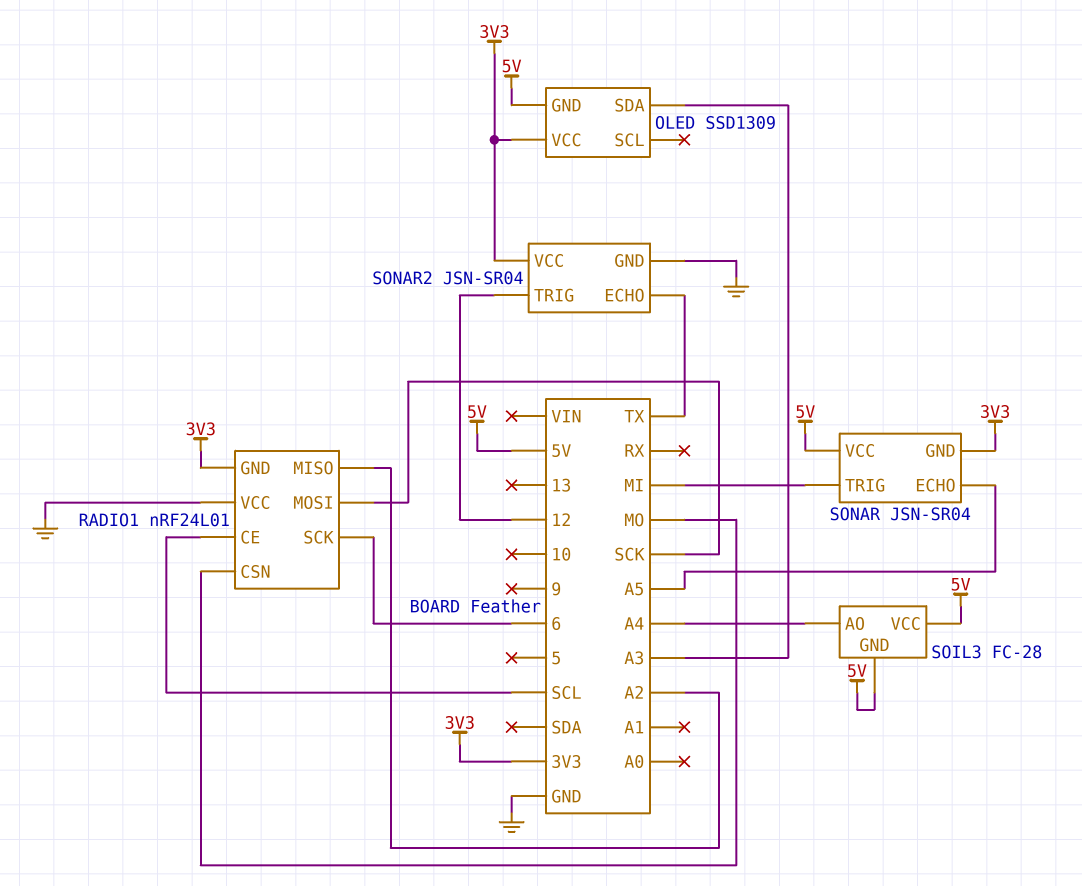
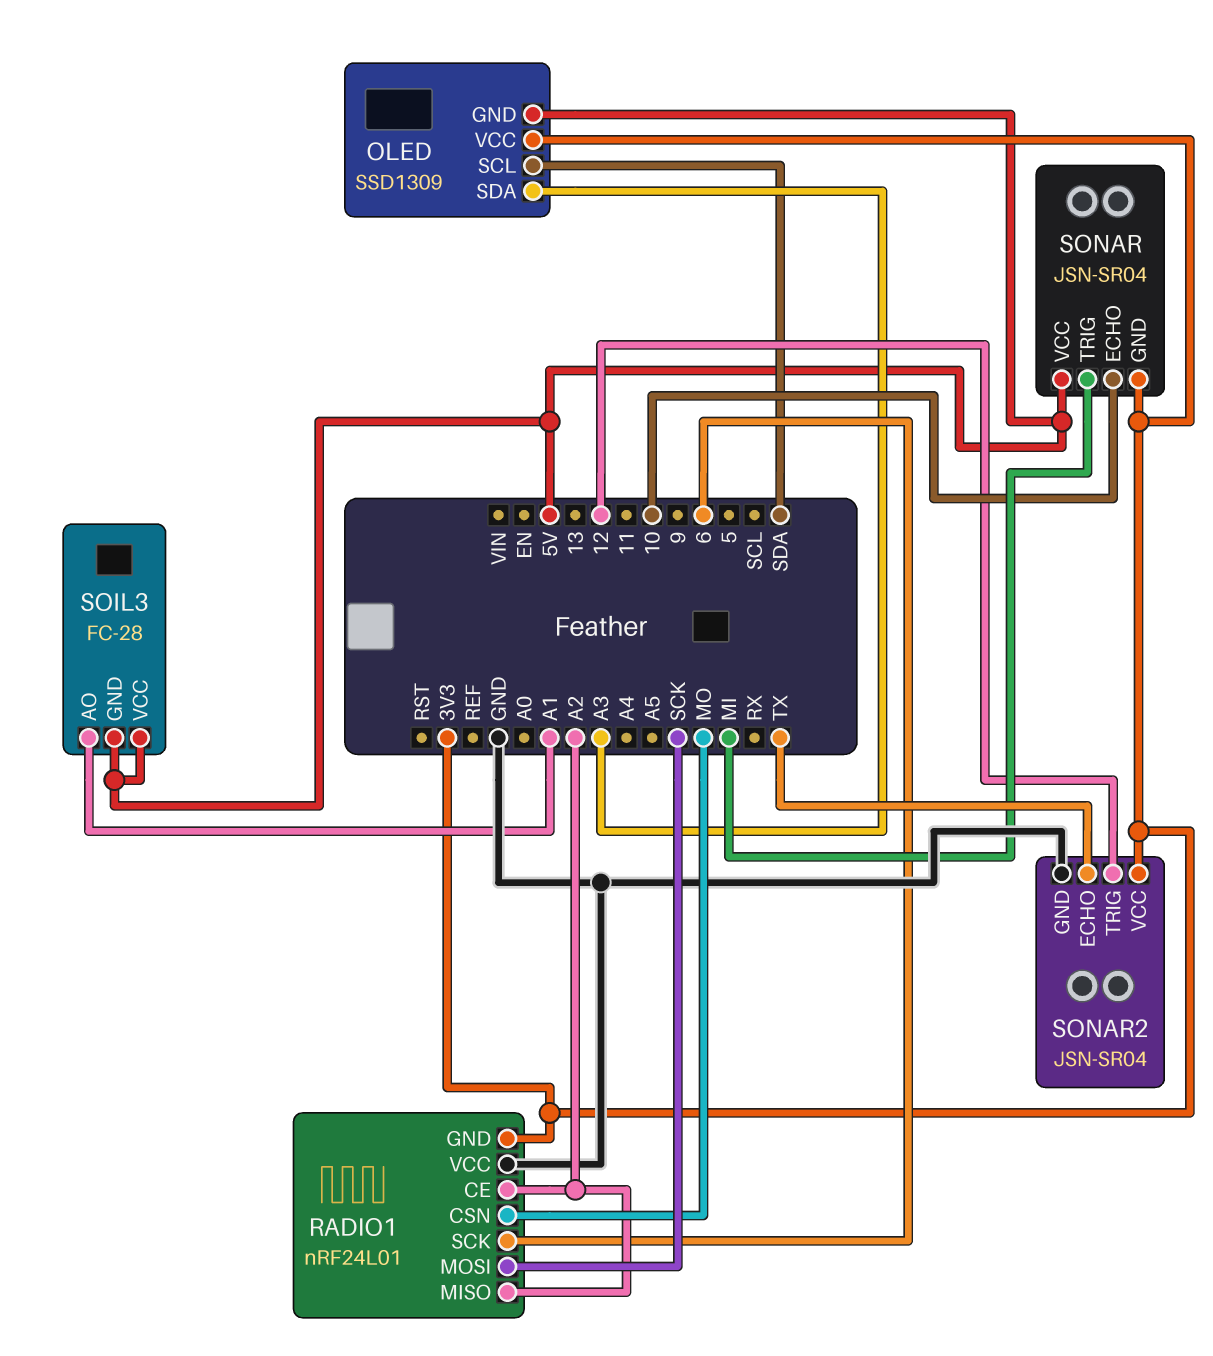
OLED pin SCL: none -> SDA
RADIO1 pin CE: SCL -> A2
SOIL3 pin AO: A4 -> A1
SONAR pin ECHO: A5 -> 10

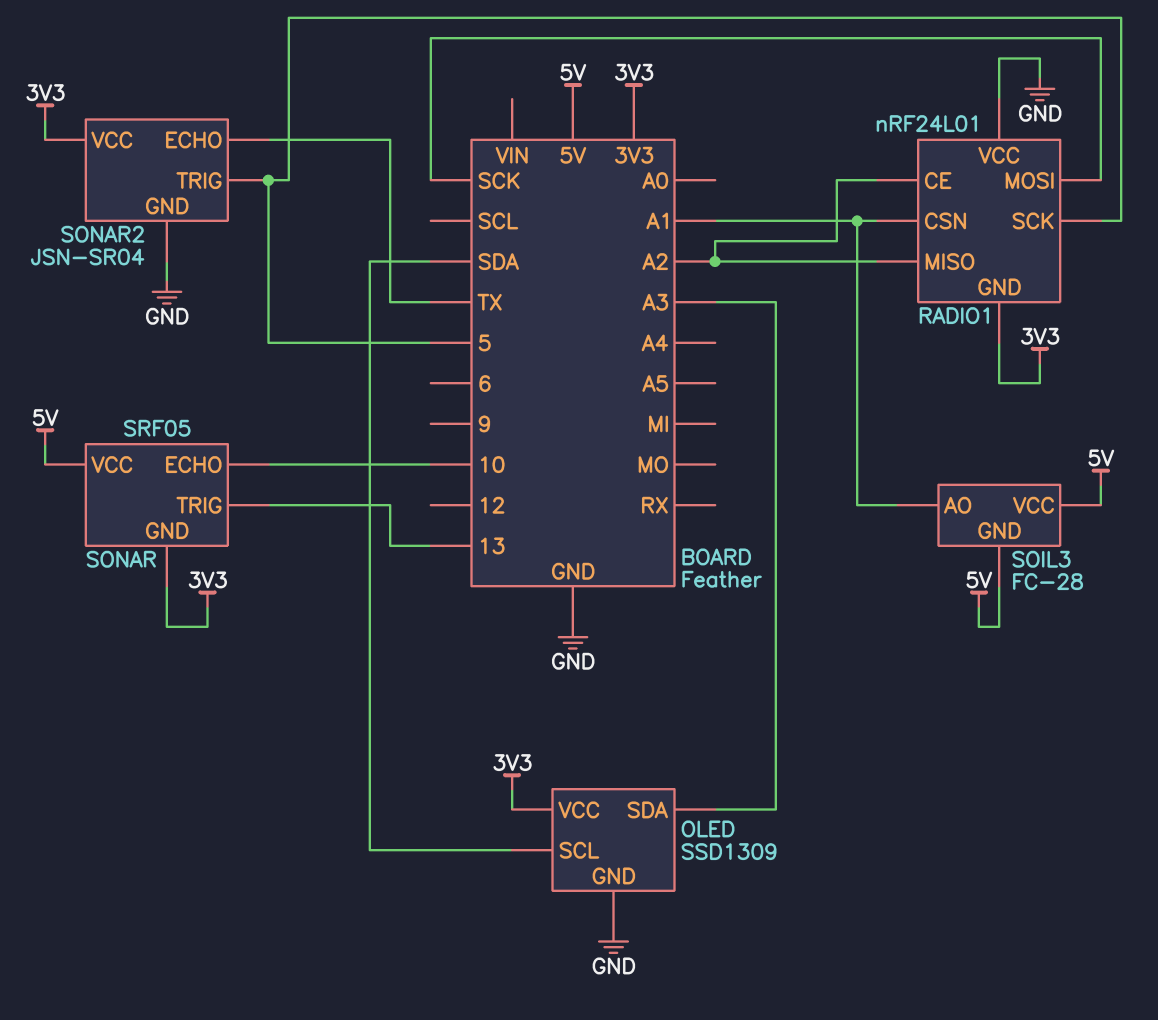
OLED pin GND: 5V -> GND
RADIO1 pin CSN: MO -> A1
RADIO1 pin SCK: 6 -> 5
SONAR: JSN-SR04 -> SRF05
SONAR pin TRIG: MI -> 13
SONAR2 pin TRIG: 12 -> 5

